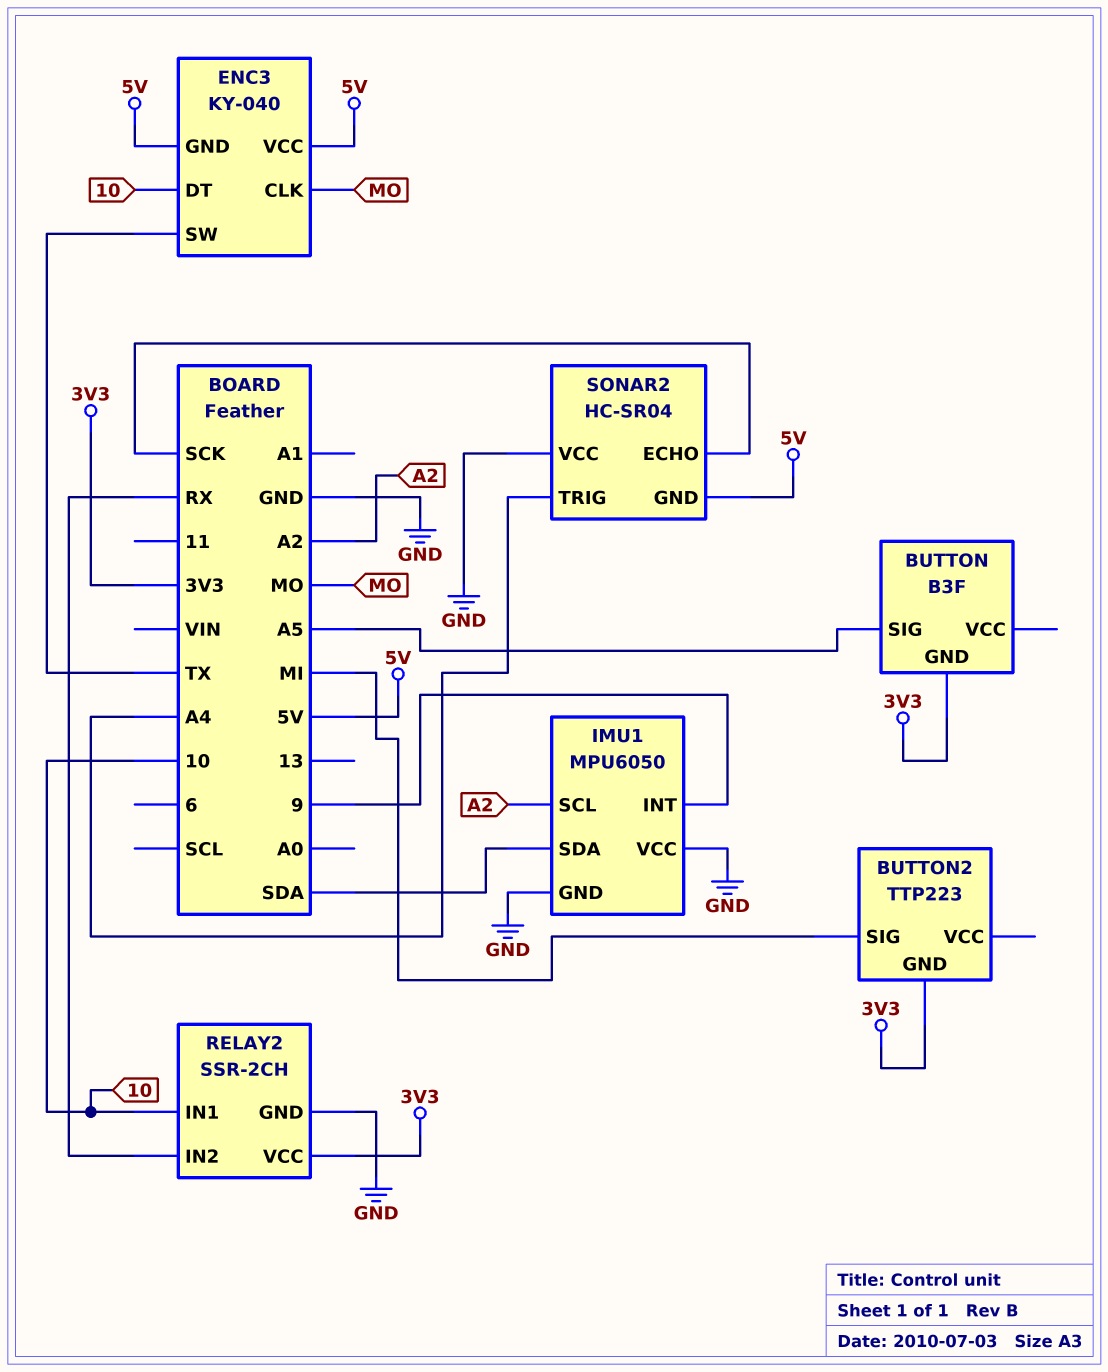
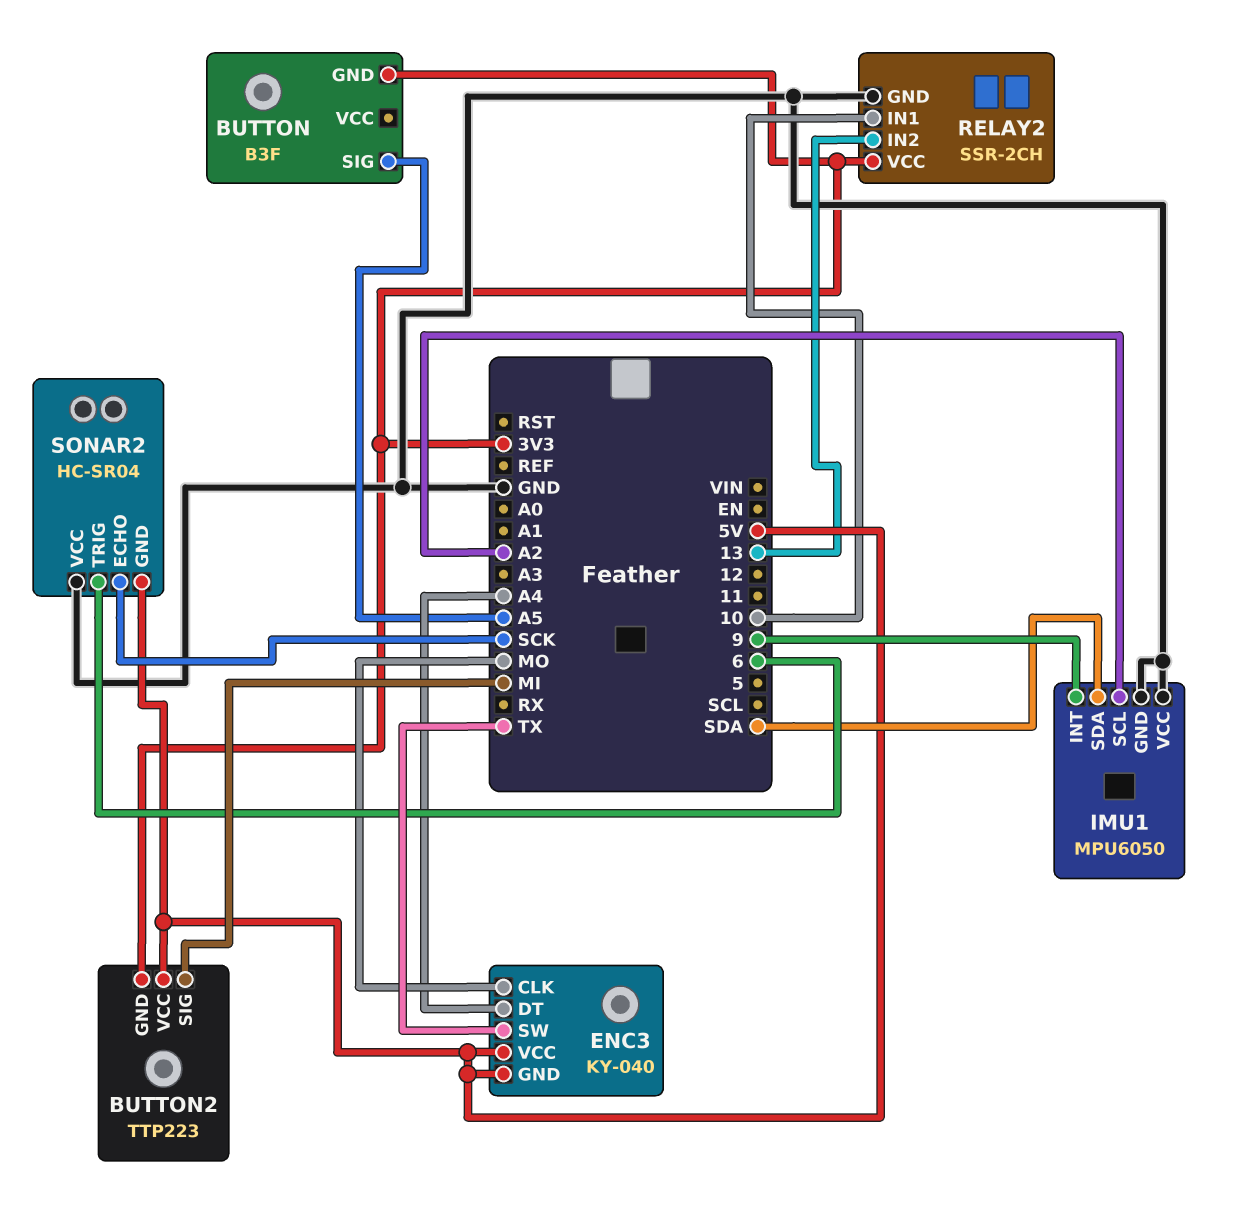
BUTTON2 pin VCC: none -> 5V
ENC3 pin DT: 10 -> A4
RELAY2 pin IN2: RX -> 13
SONAR2 pin TRIG: A4 -> 6

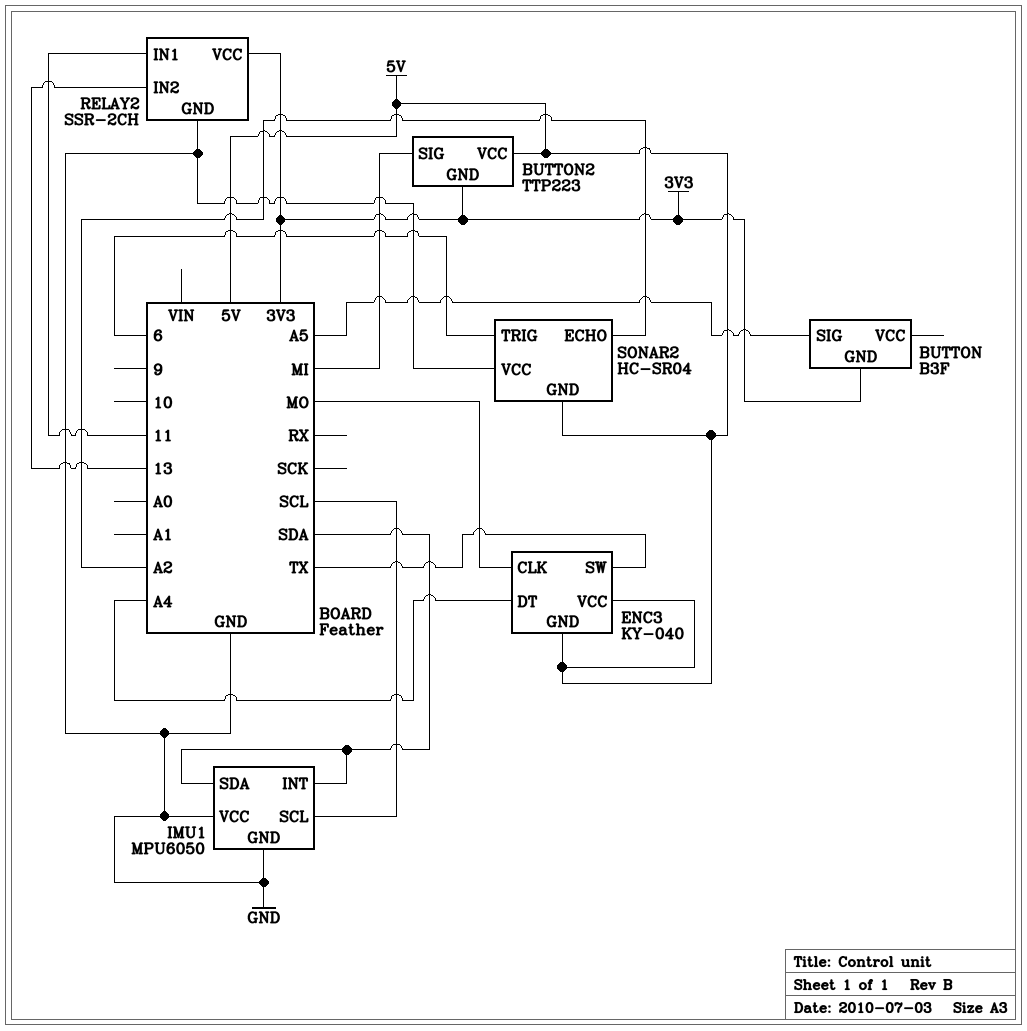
IMU1 pin INT: 9 -> SDA
IMU1 pin SCL: A2 -> SCL
RELAY2 pin IN1: 10 -> 11
SONAR2 pin ECHO: SCK -> A2

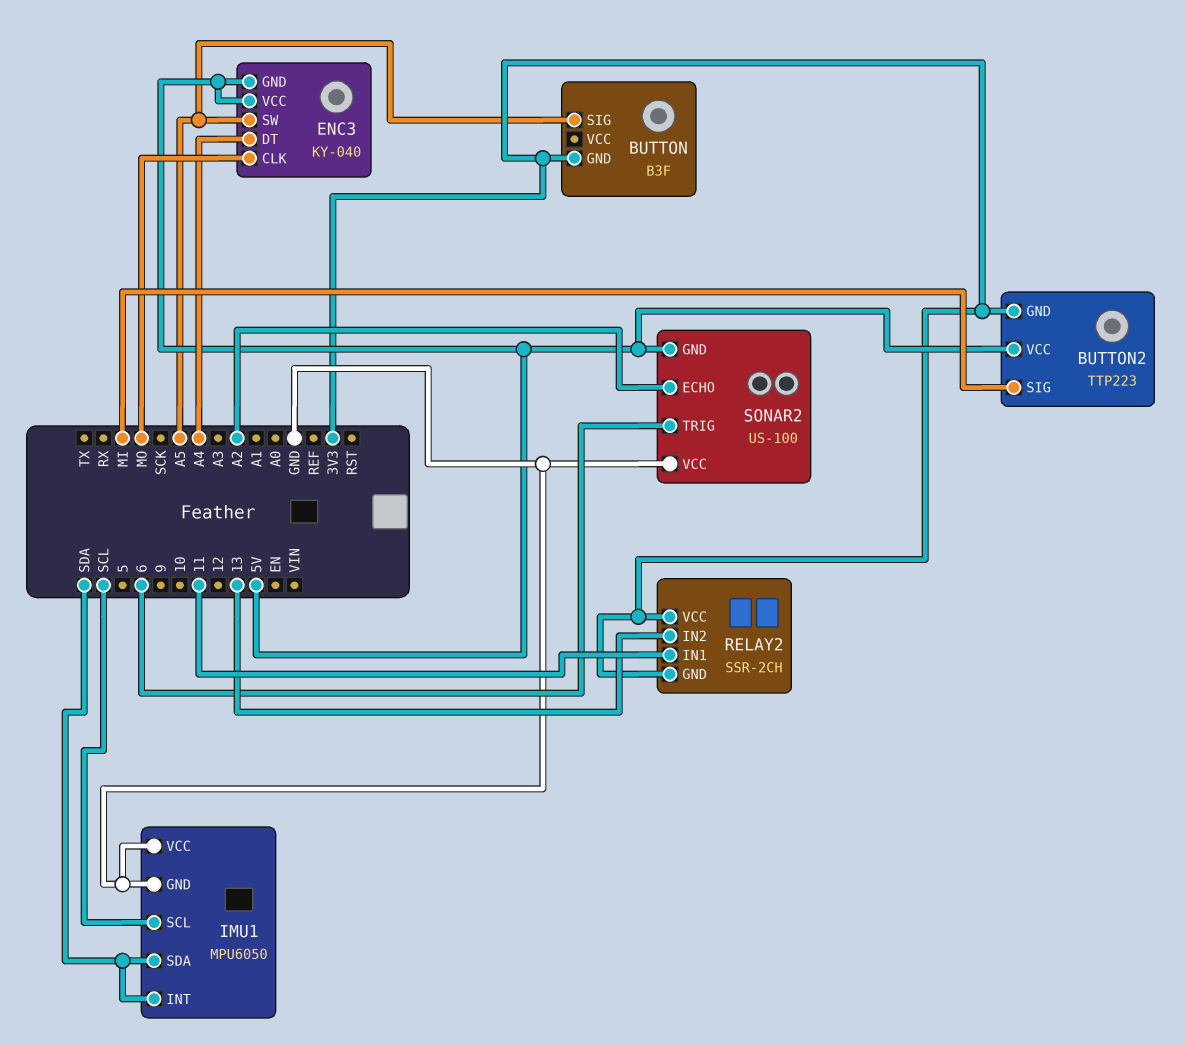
ENC3 pin SW: TX -> A5
RELAY2 pin GND: GND -> 3V3
SONAR2: HC-SR04 -> US-100

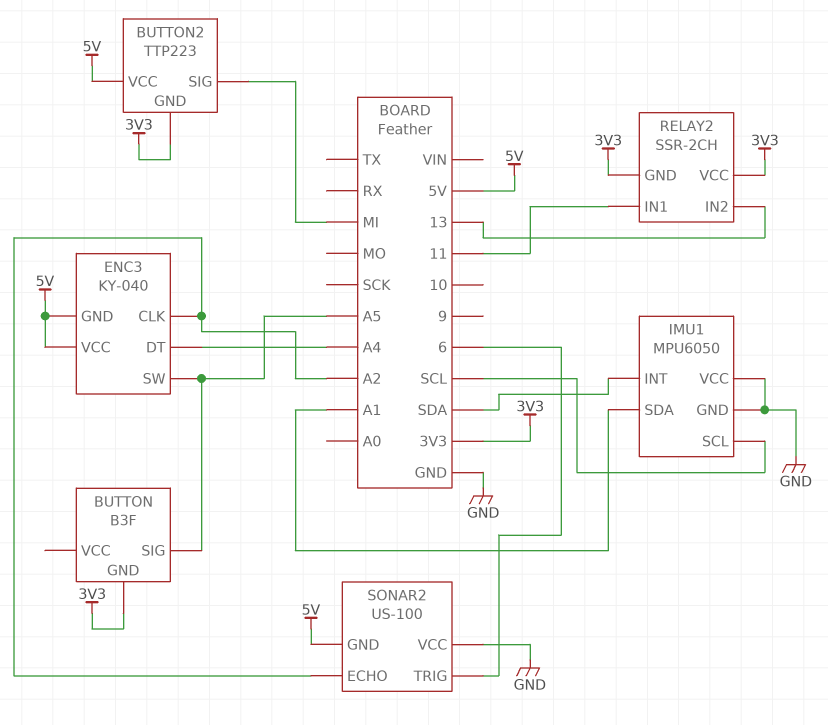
ENC3 pin CLK: MO -> A2
IMU1 pin SDA: SDA -> A1

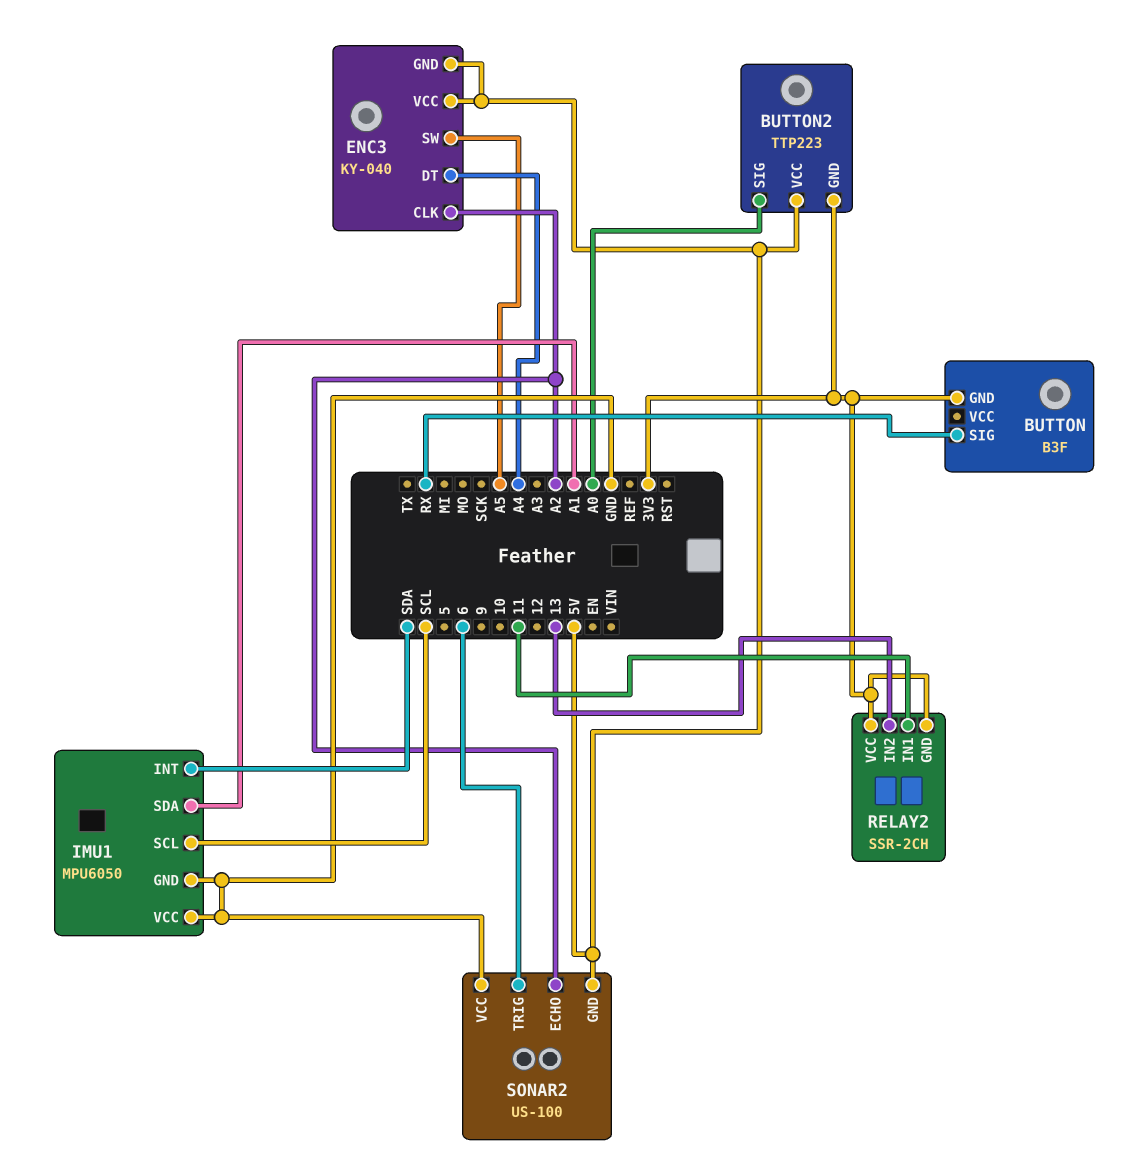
BUTTON pin SIG: A5 -> RX
BUTTON2 pin SIG: MI -> A0

